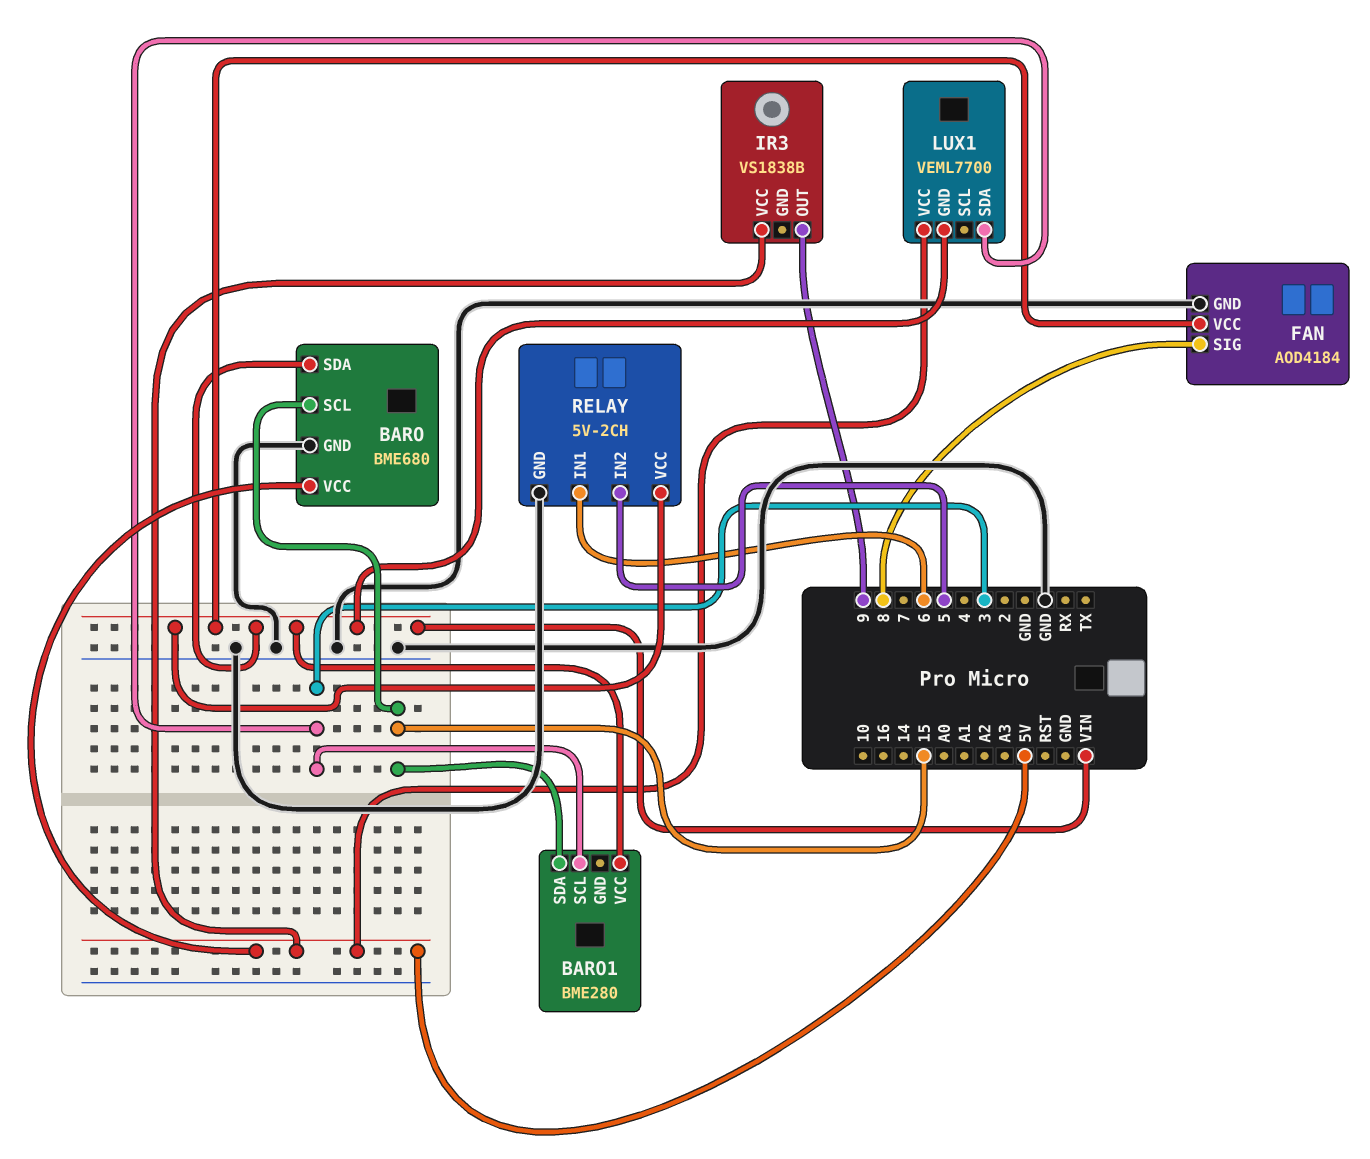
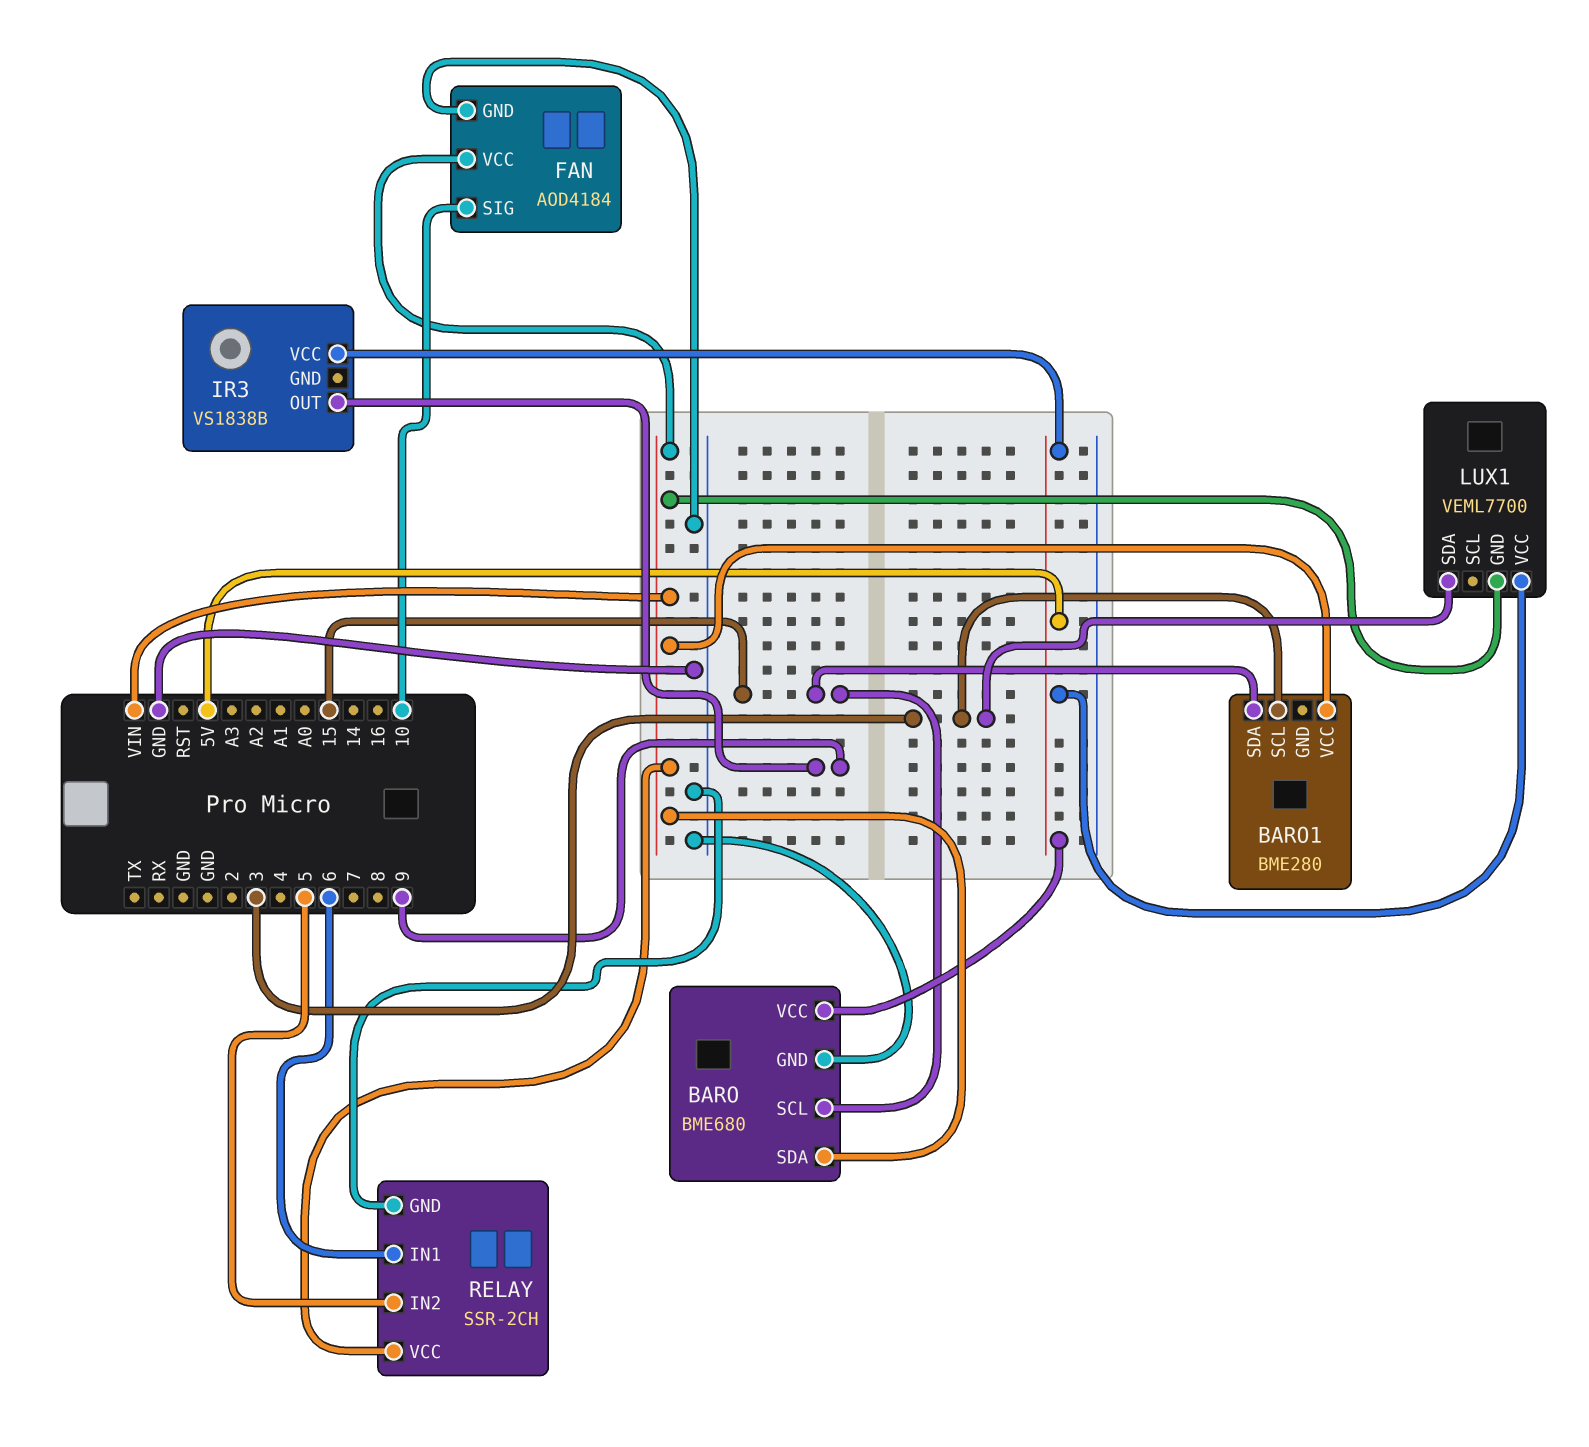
FAN pin SIG: 8 -> 10
RELAY: 5V-2CH -> SSR-2CH

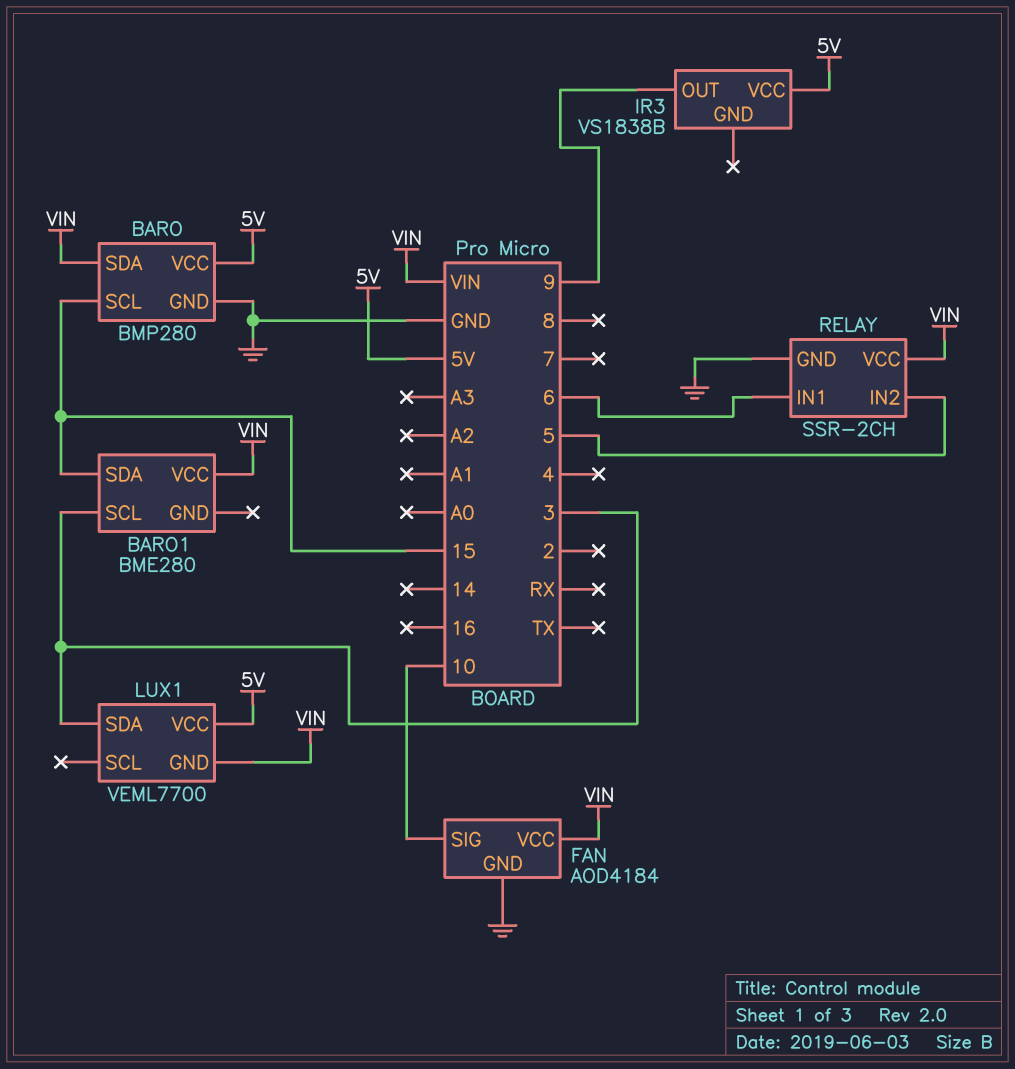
BARO: BME680 -> BMP280

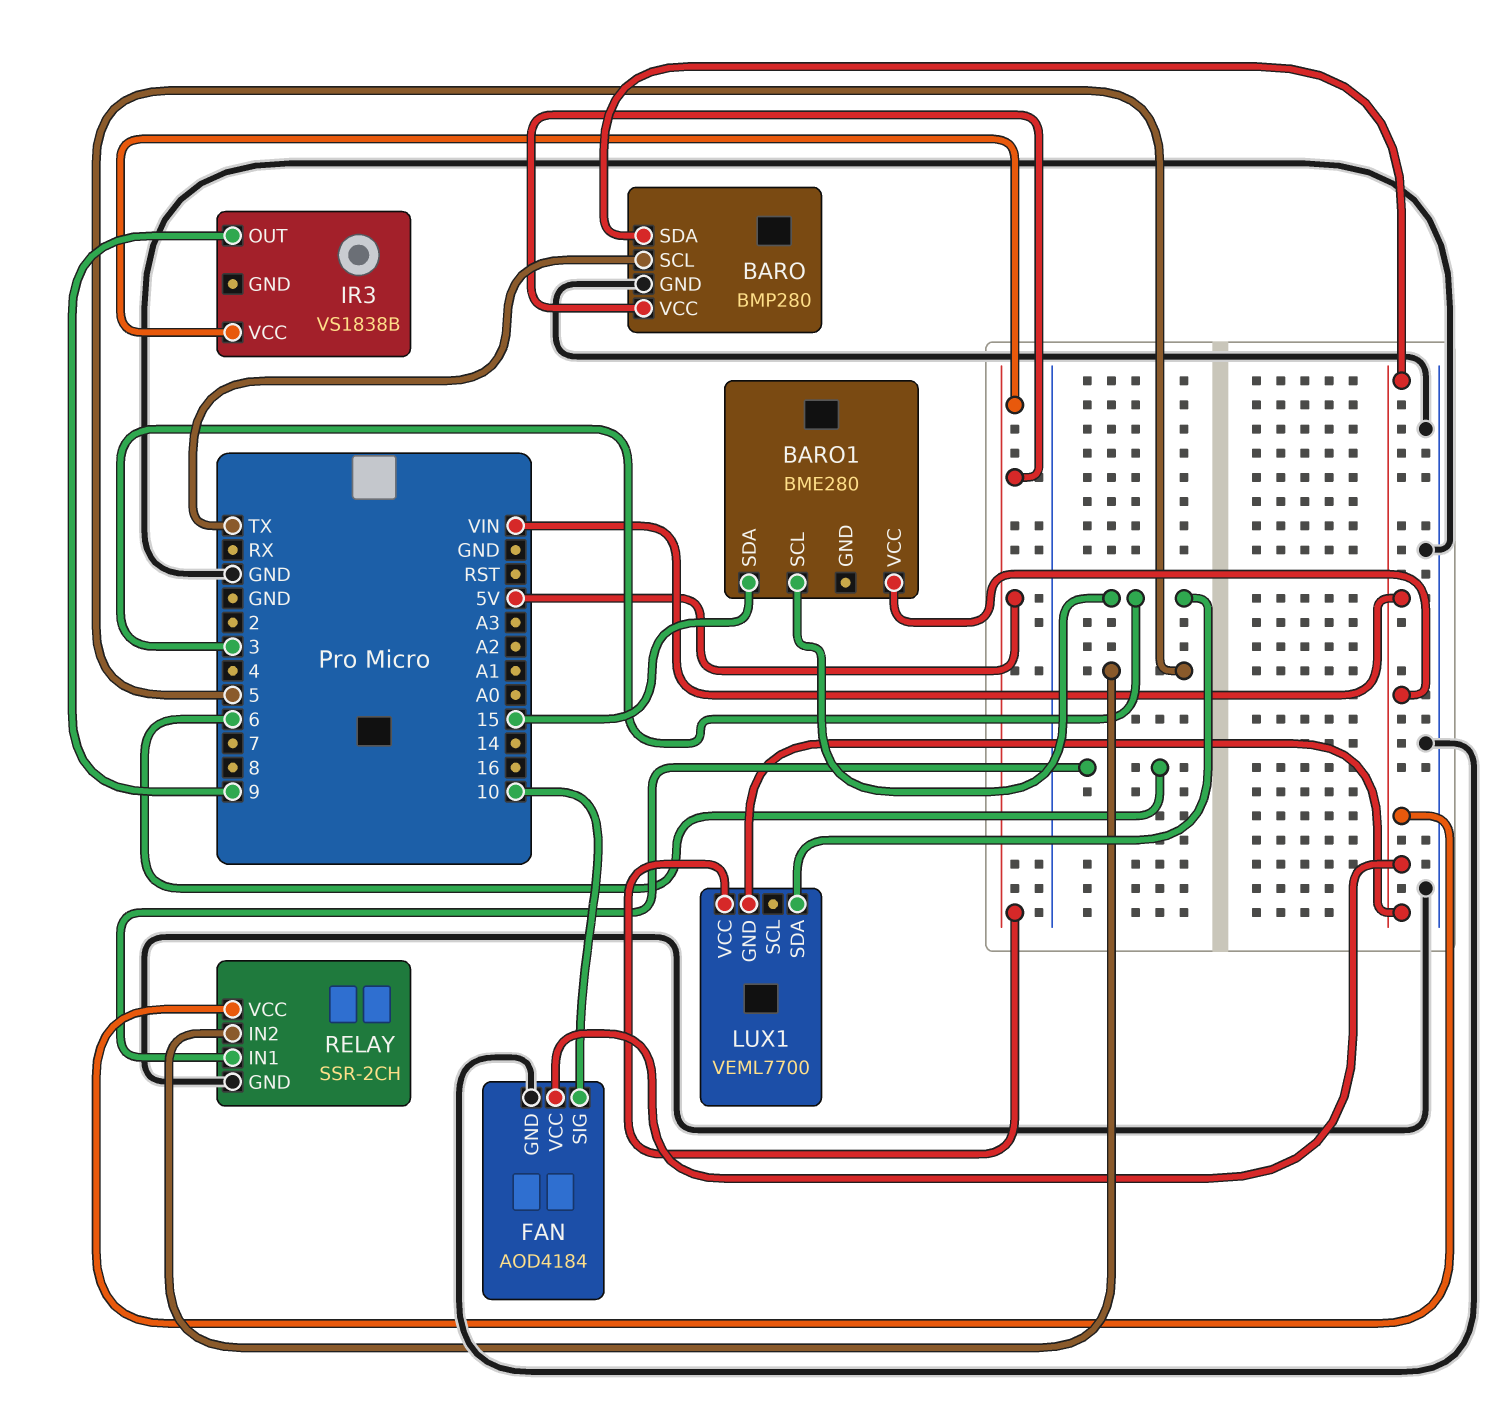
BARO pin SCL: 15 -> TX

